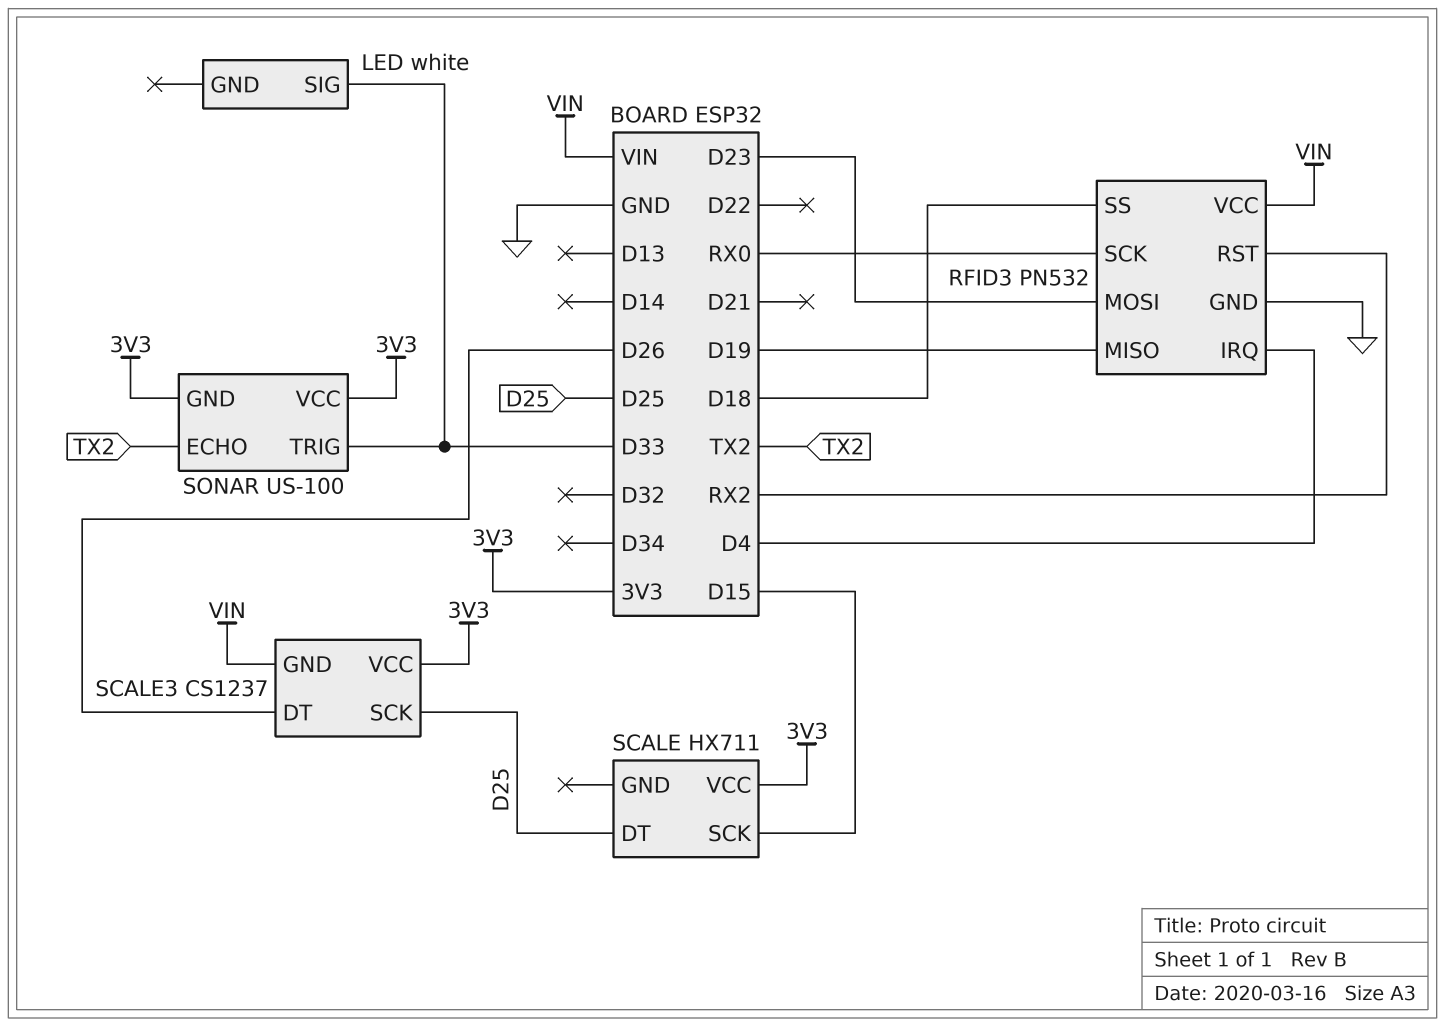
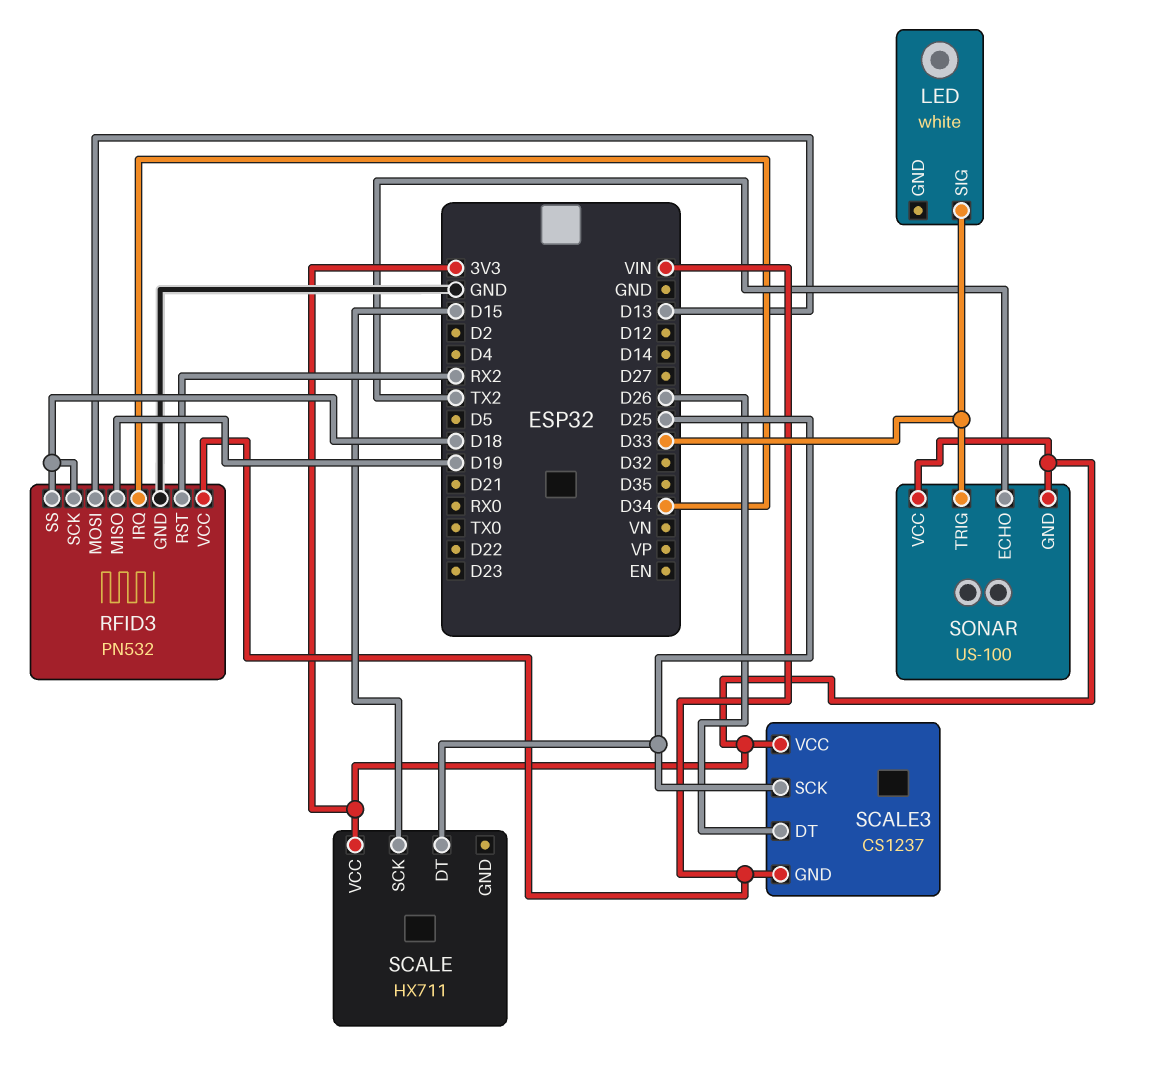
RFID3 pin IRQ: D4 -> D34
RFID3 pin MOSI: D23 -> D13
RFID3 pin SCK: RX0 -> D18

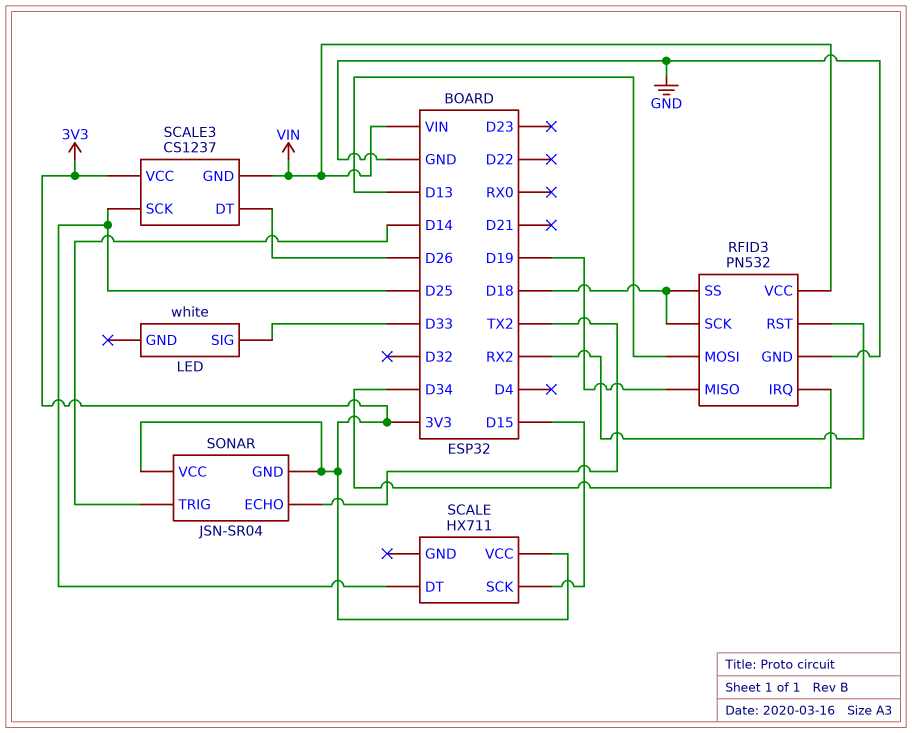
SONAR: US-100 -> JSN-SR04
SONAR pin TRIG: D33 -> D14

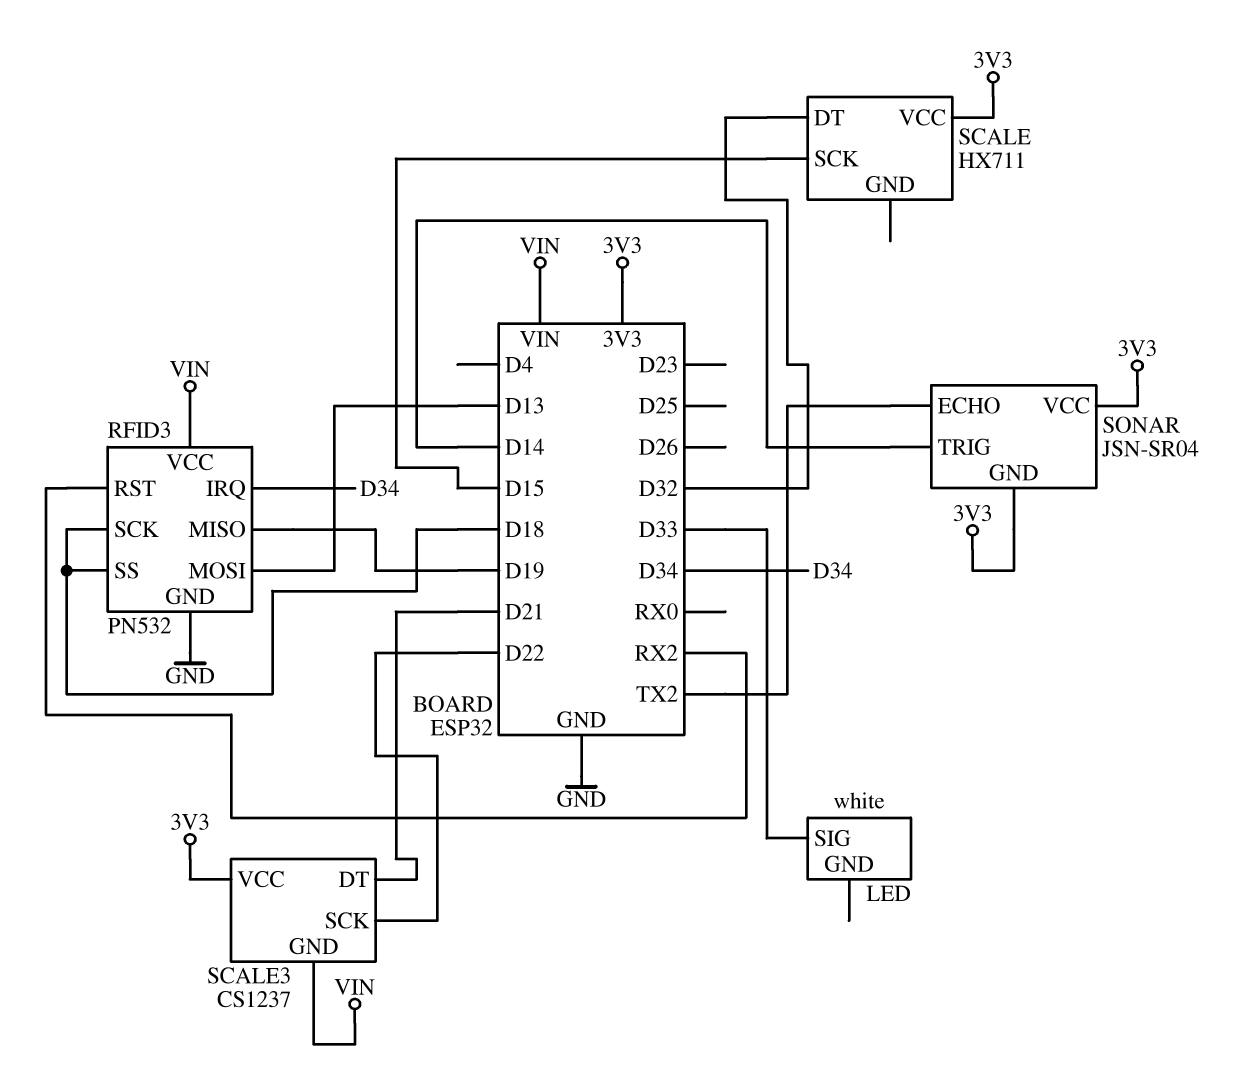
SCALE pin DT: D25 -> D32
SCALE3 pin DT: D26 -> D21
SCALE3 pin SCK: D25 -> D22

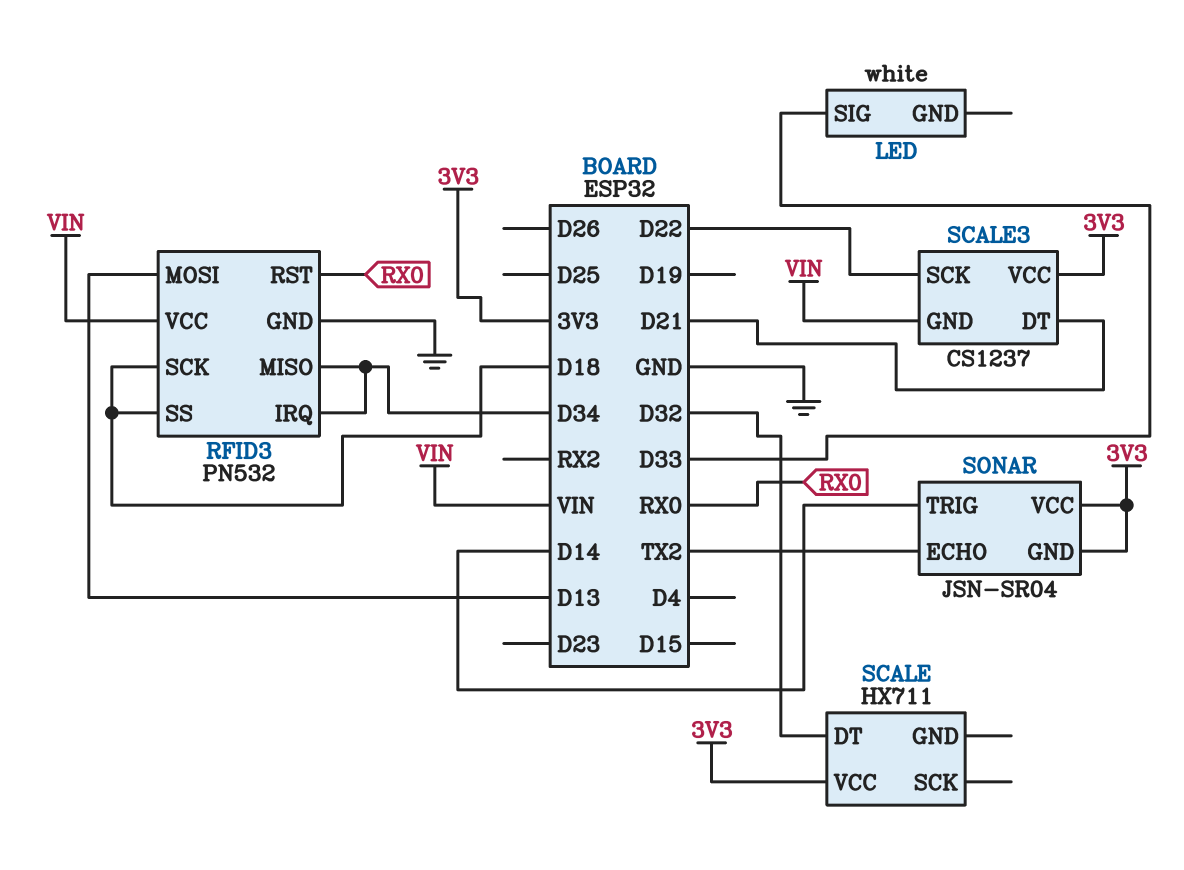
RFID3 pin MISO: D19 -> D34
RFID3 pin RST: RX2 -> RX0
SCALE pin SCK: D15 -> none

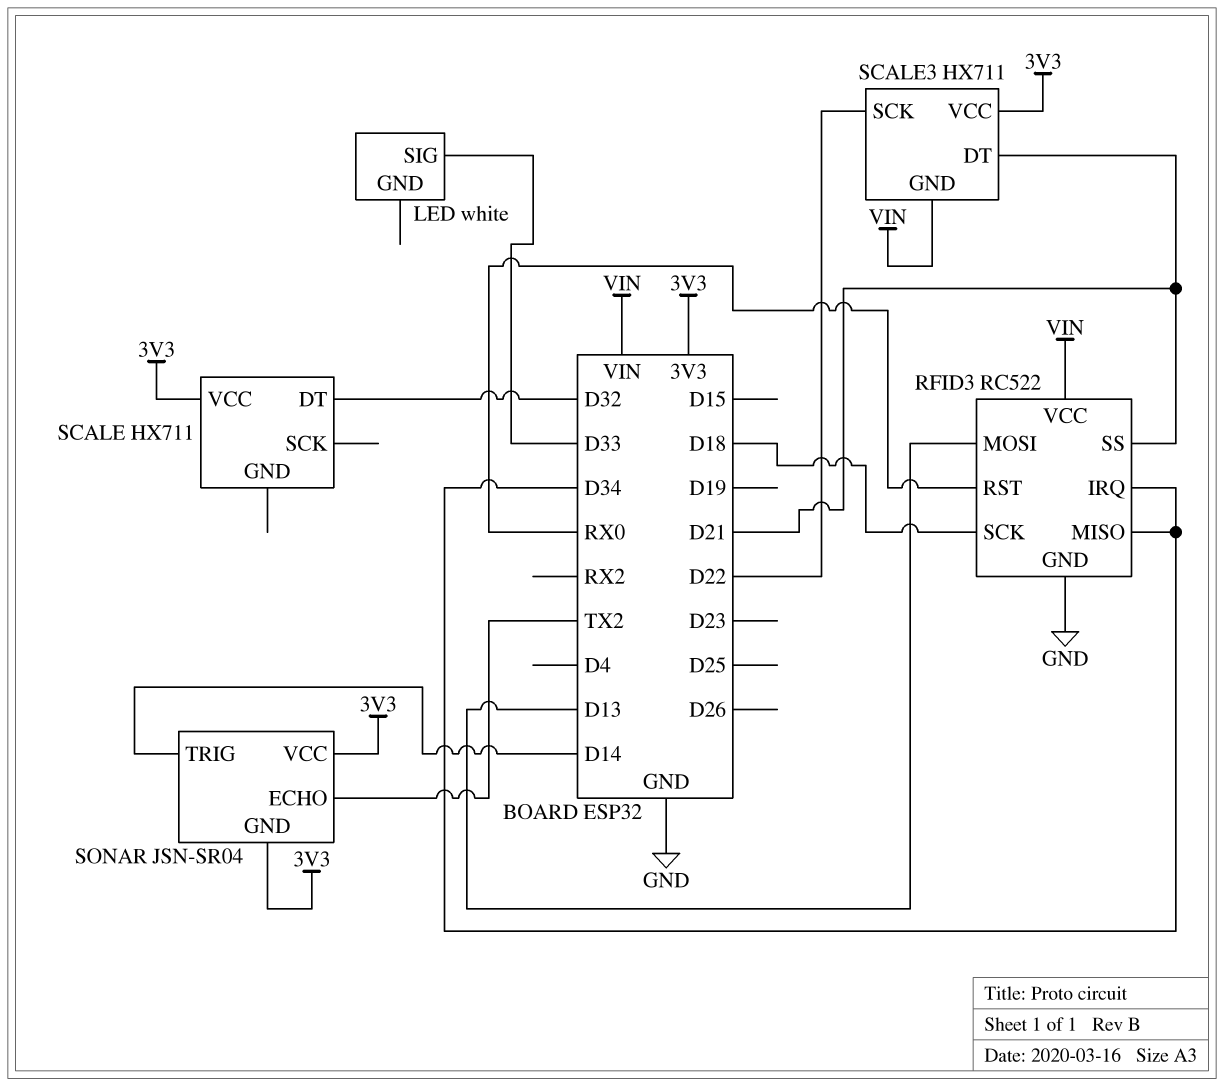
RFID3: PN532 -> RC522
RFID3 pin SS: D18 -> D21
SCALE3: CS1237 -> HX711

